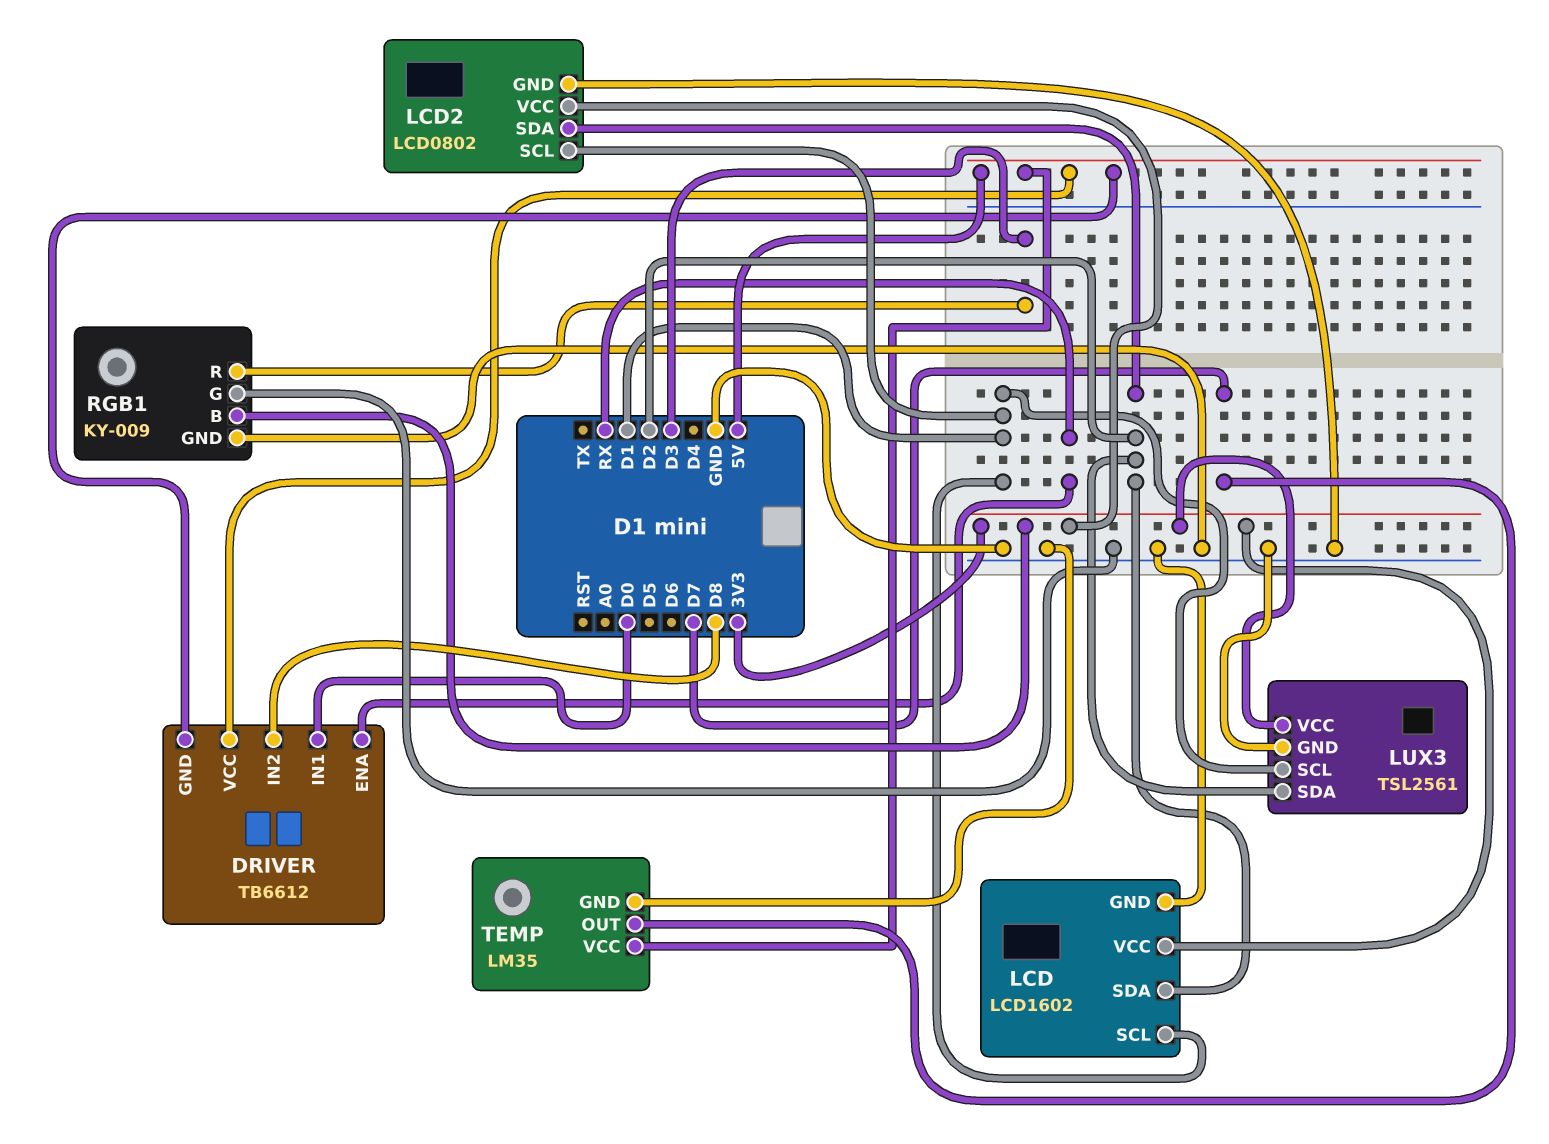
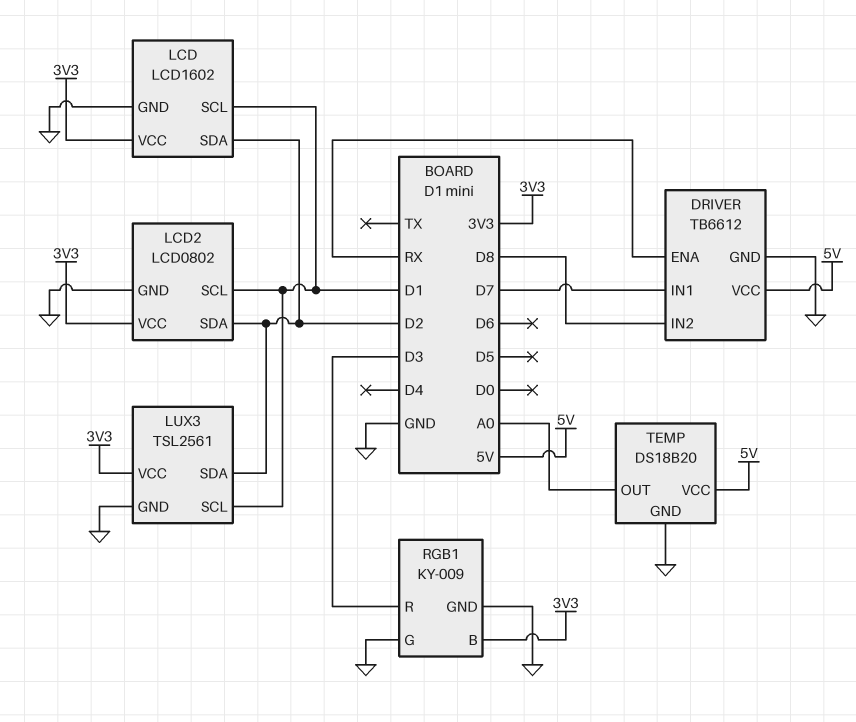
DRIVER pin GND: 5V -> GND
DRIVER pin IN1: D0 -> D7
TEMP: LM35 -> DS18B20
TEMP pin OUT: D7 -> A0

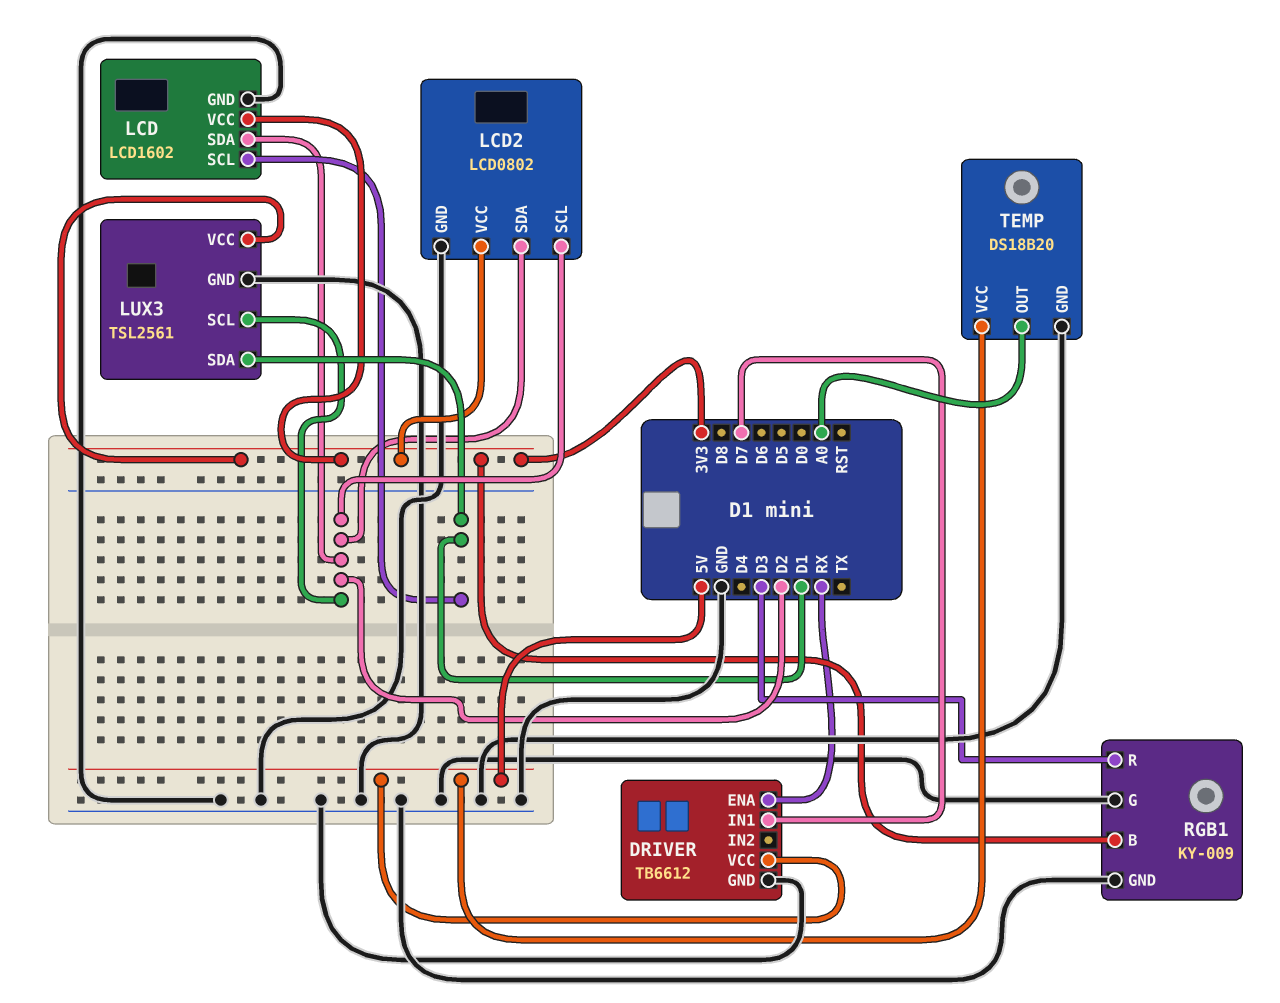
DRIVER pin IN2: D8 -> none
LCD2 pin SCL: D1 -> D2
LUX3 pin SCL: D1 -> D2
LUX3 pin SDA: D2 -> D1

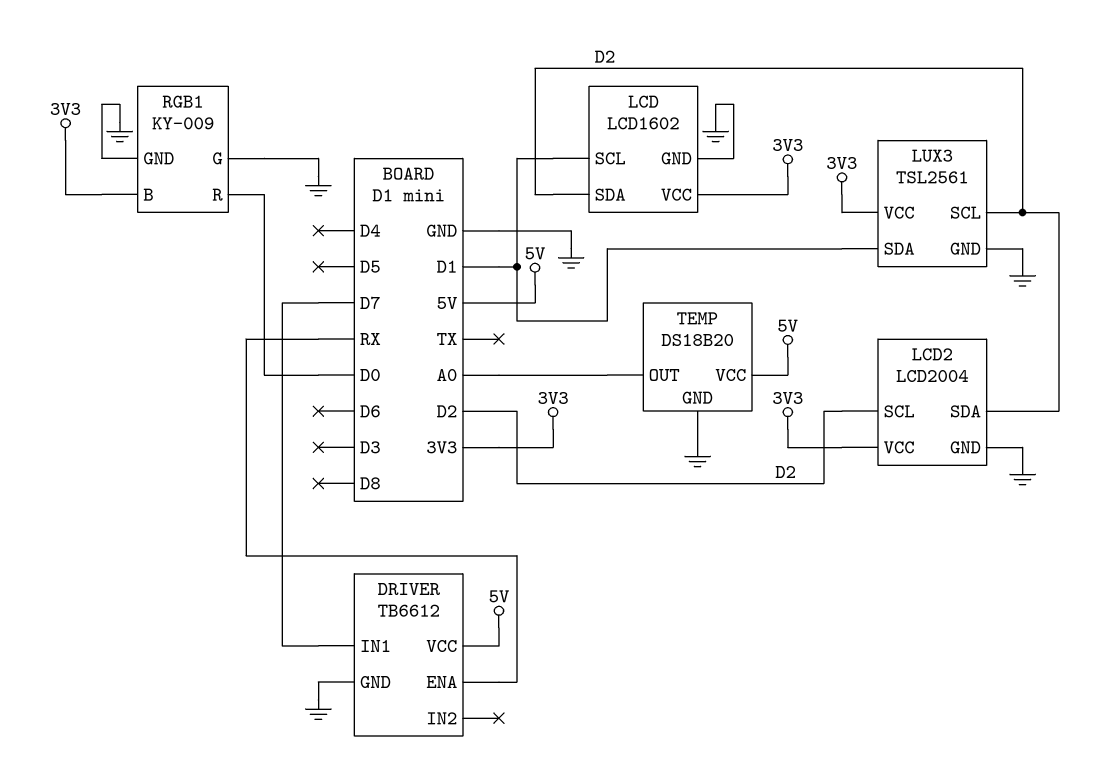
LCD2: LCD0802 -> LCD2004
RGB1 pin R: D3 -> D0

